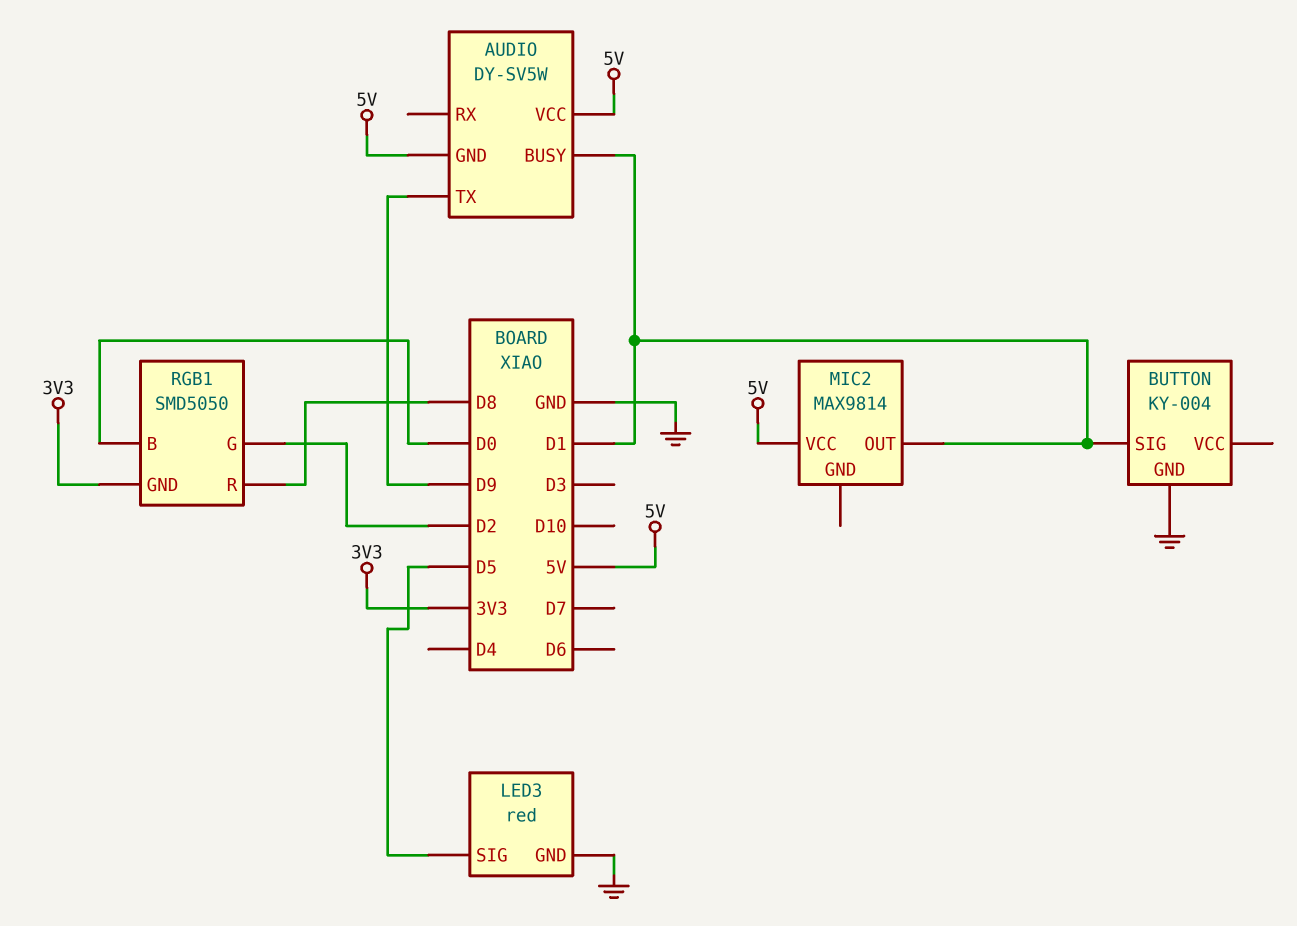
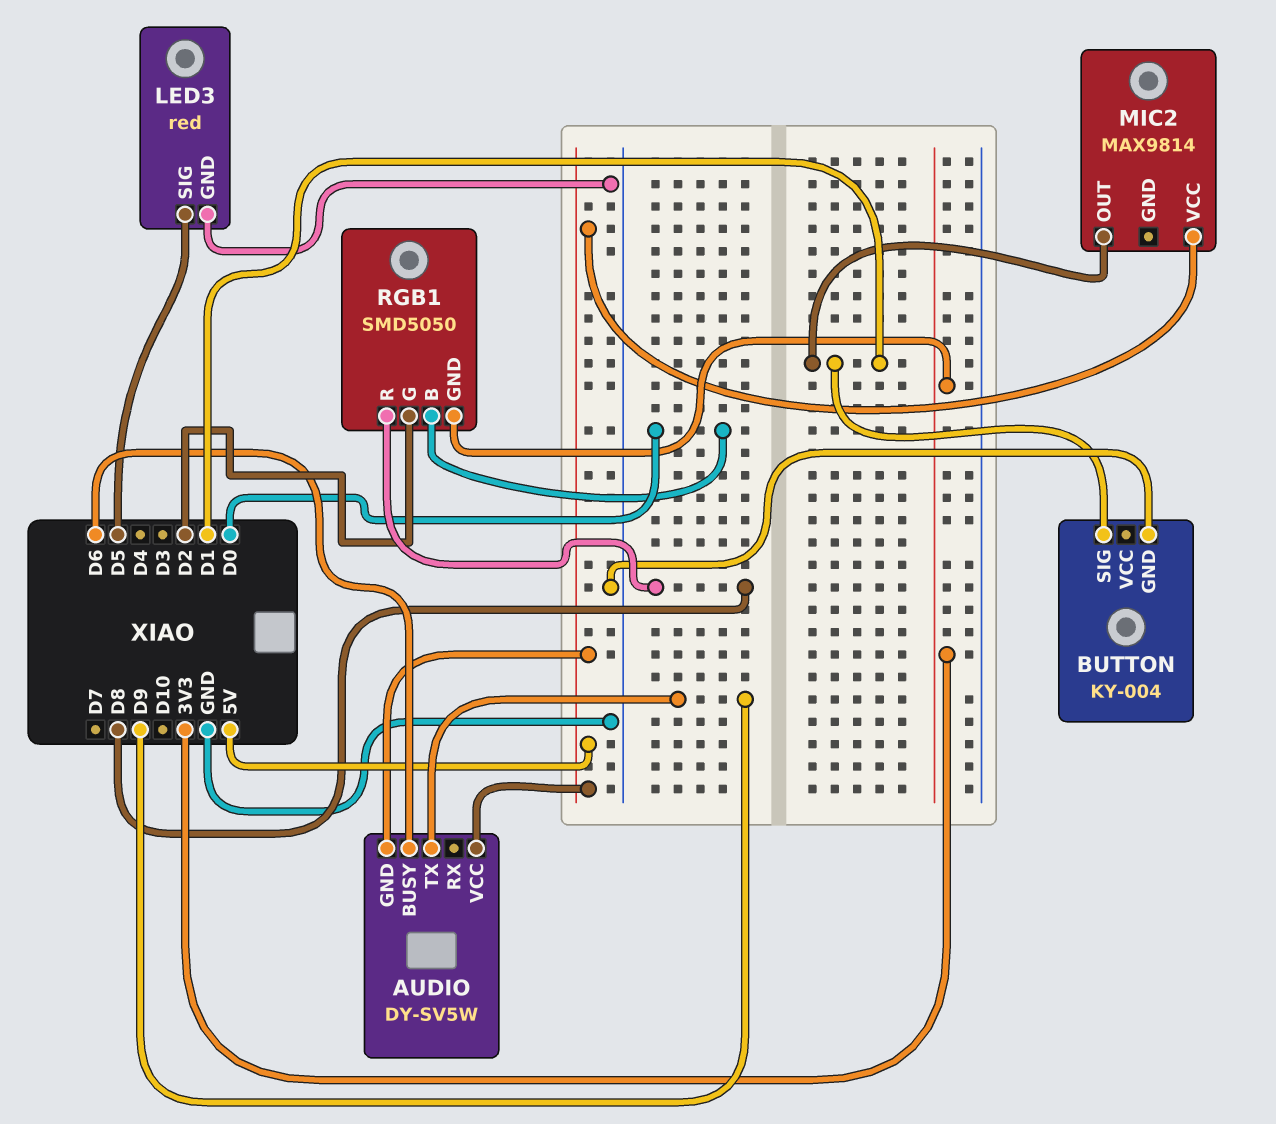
AUDIO pin BUSY: D1 -> D6

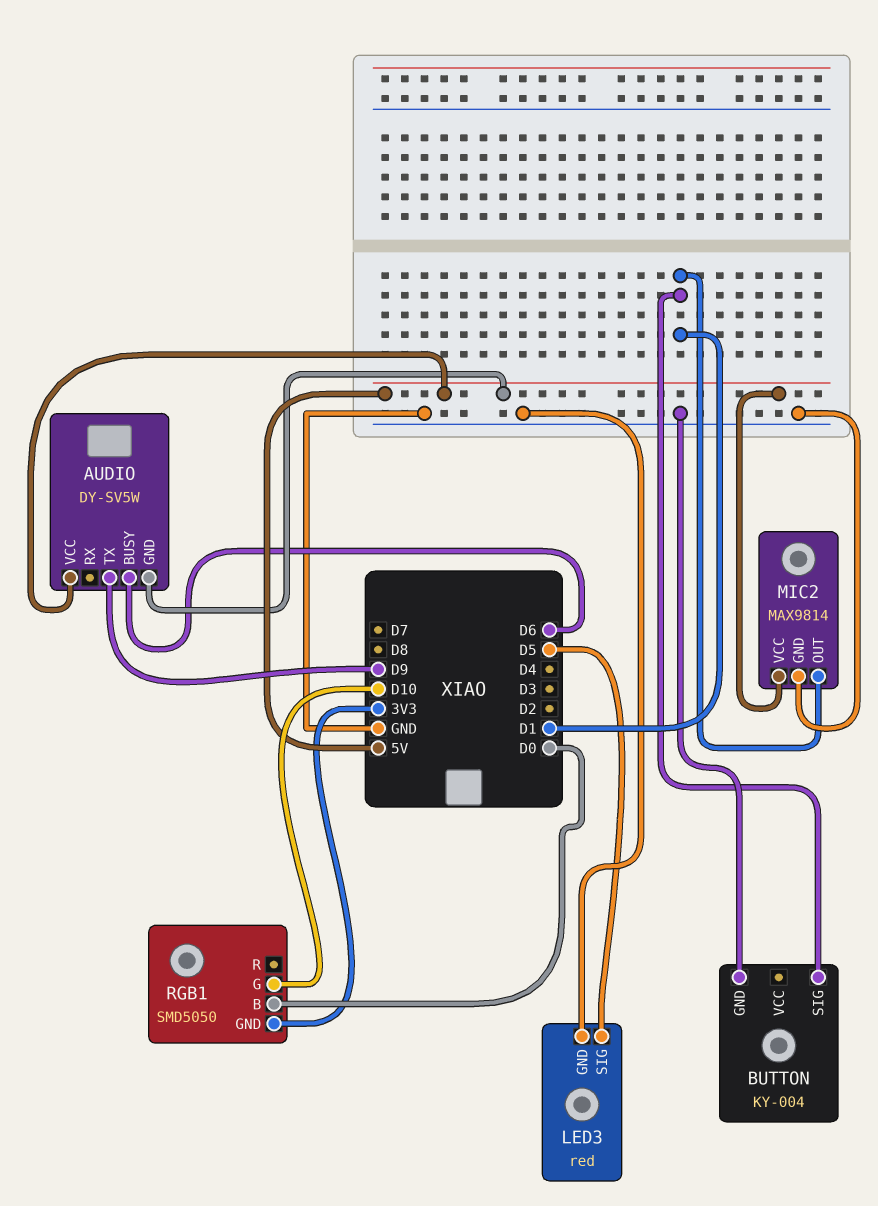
MIC2 pin GND: none -> GND
RGB1 pin G: D2 -> D10
RGB1 pin R: D8 -> none

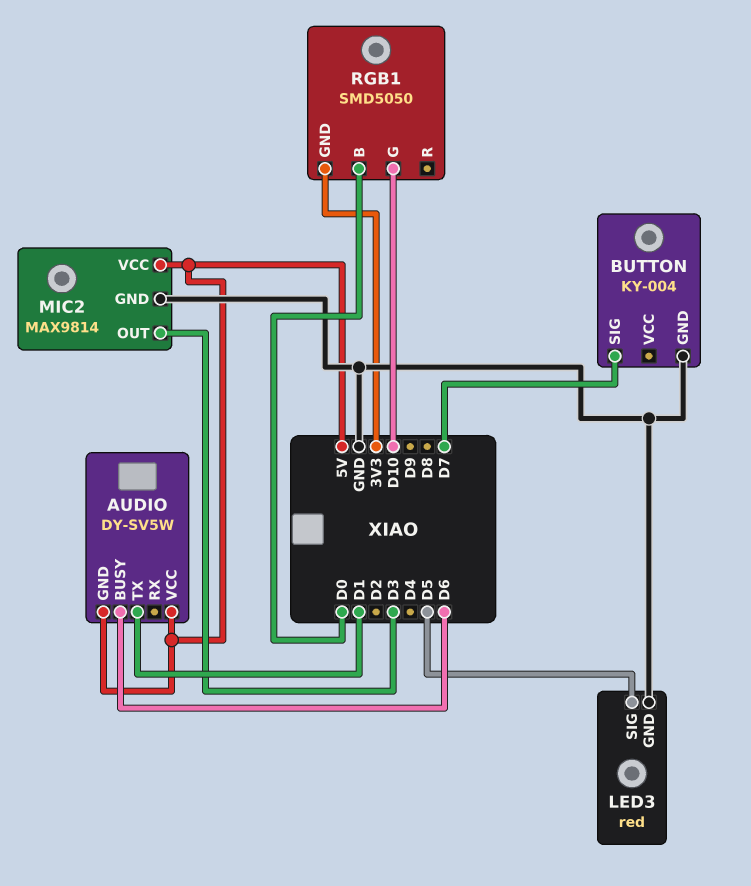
AUDIO pin TX: D9 -> D1
BUTTON pin SIG: D1 -> D7
MIC2 pin OUT: D1 -> D3

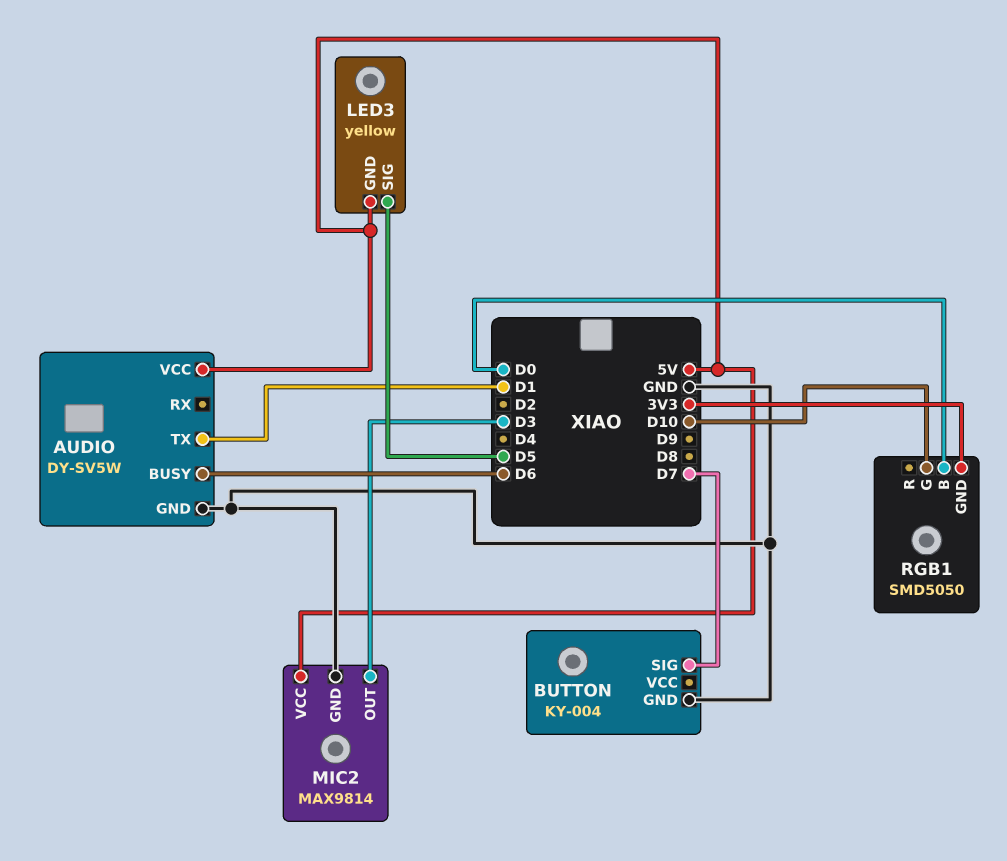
AUDIO pin GND: 5V -> GND
LED3: red -> yellow
LED3 pin GND: GND -> 5V

